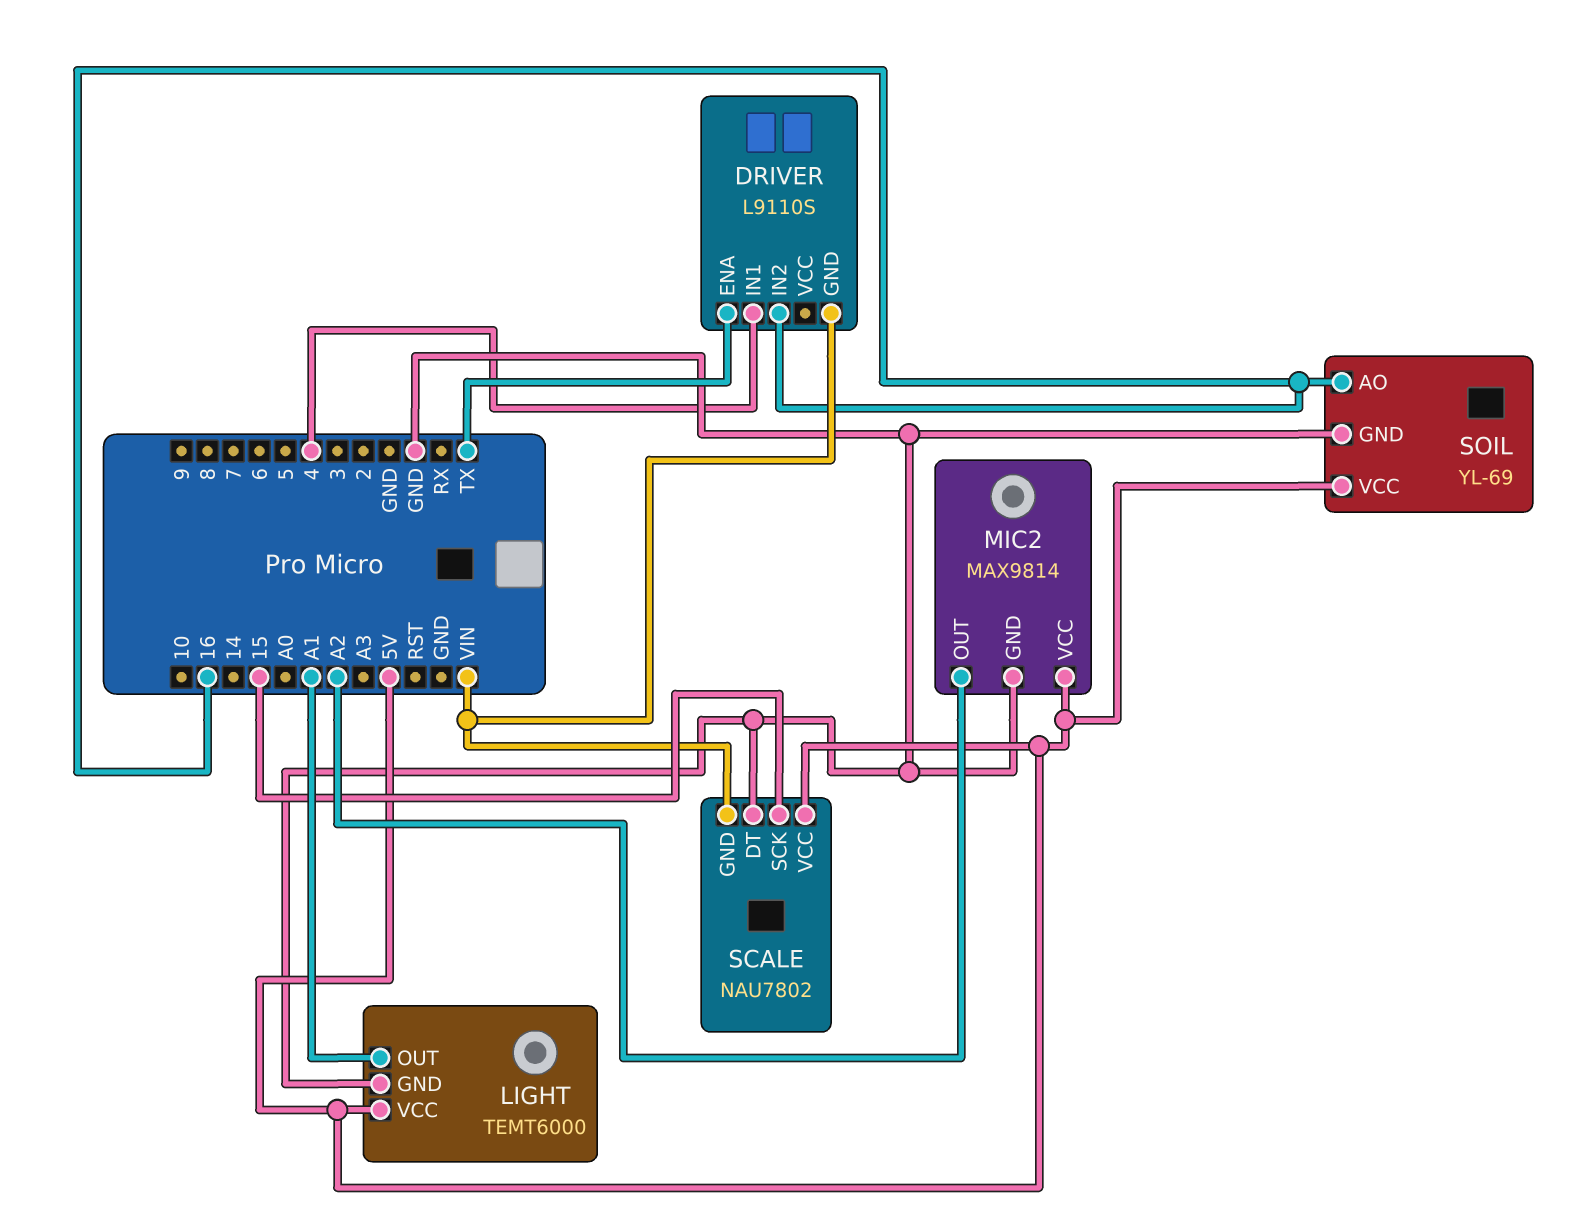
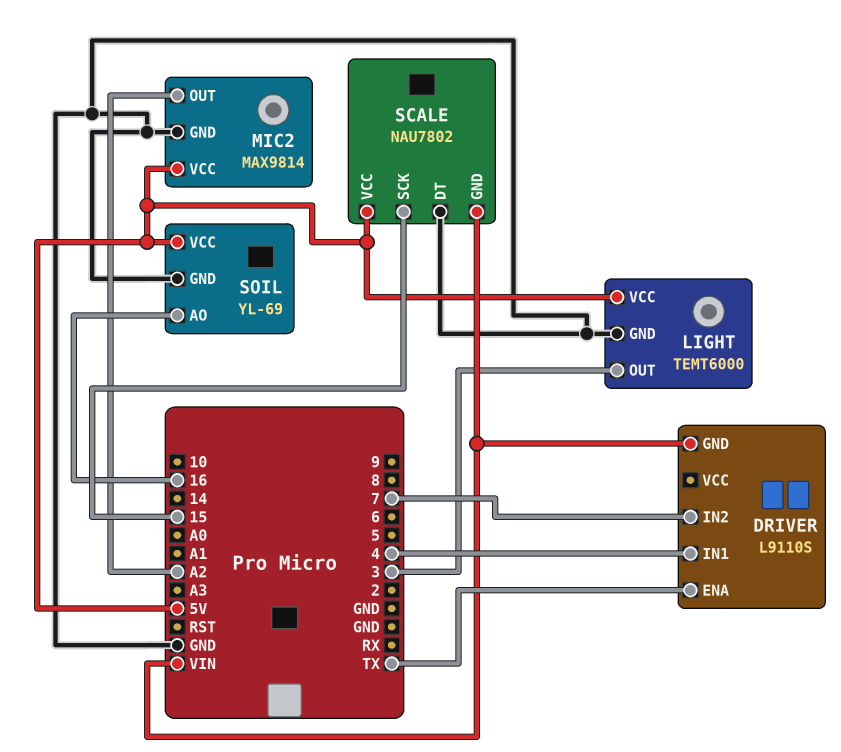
DRIVER pin IN2: 16 -> 7
LIGHT pin OUT: A1 -> 3

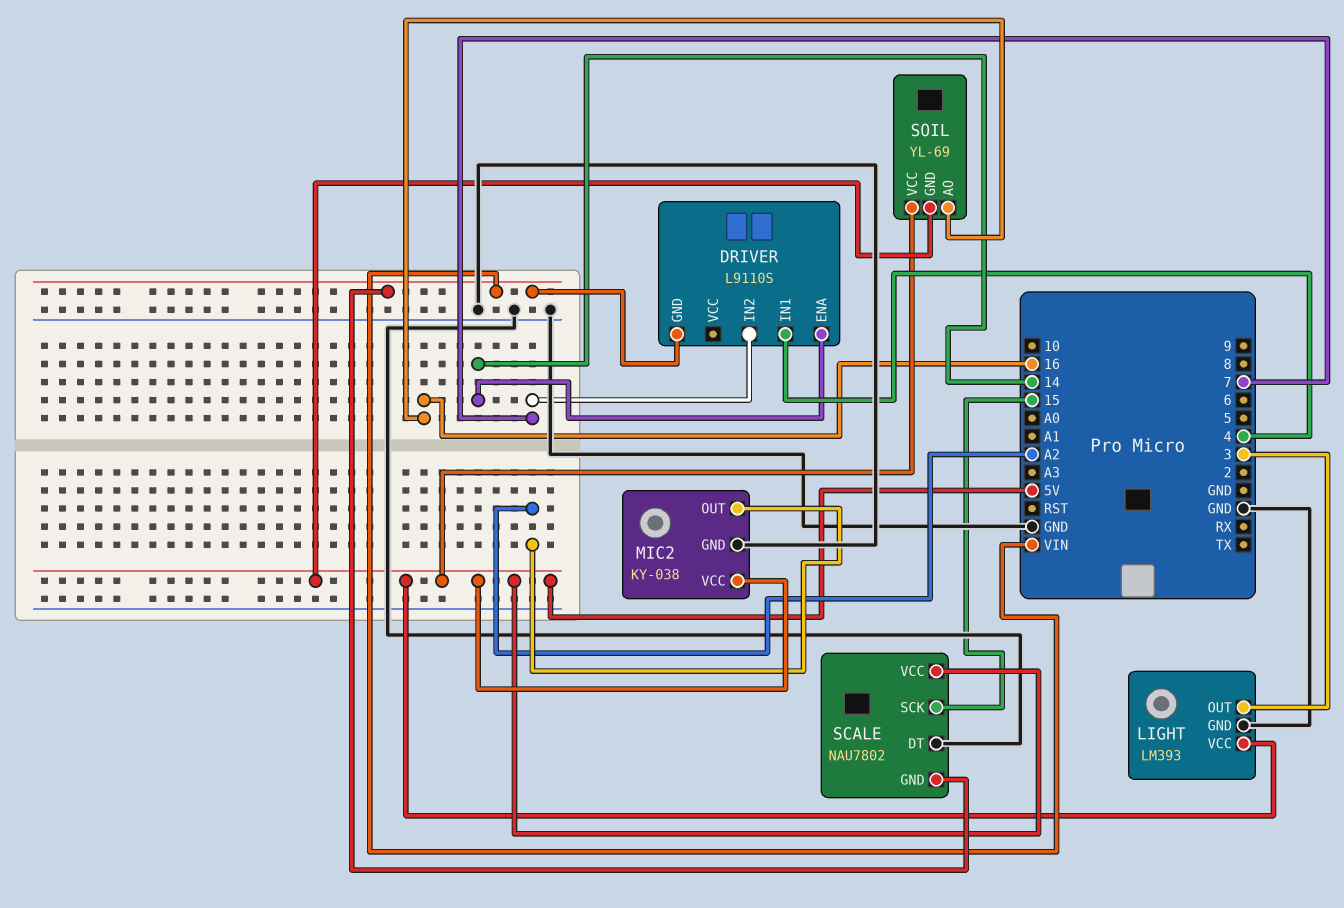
DRIVER pin ENA: TX -> 14
LIGHT: TEMT6000 -> LM393
MIC2: MAX9814 -> KY-038
SOIL pin GND: GND -> 5V

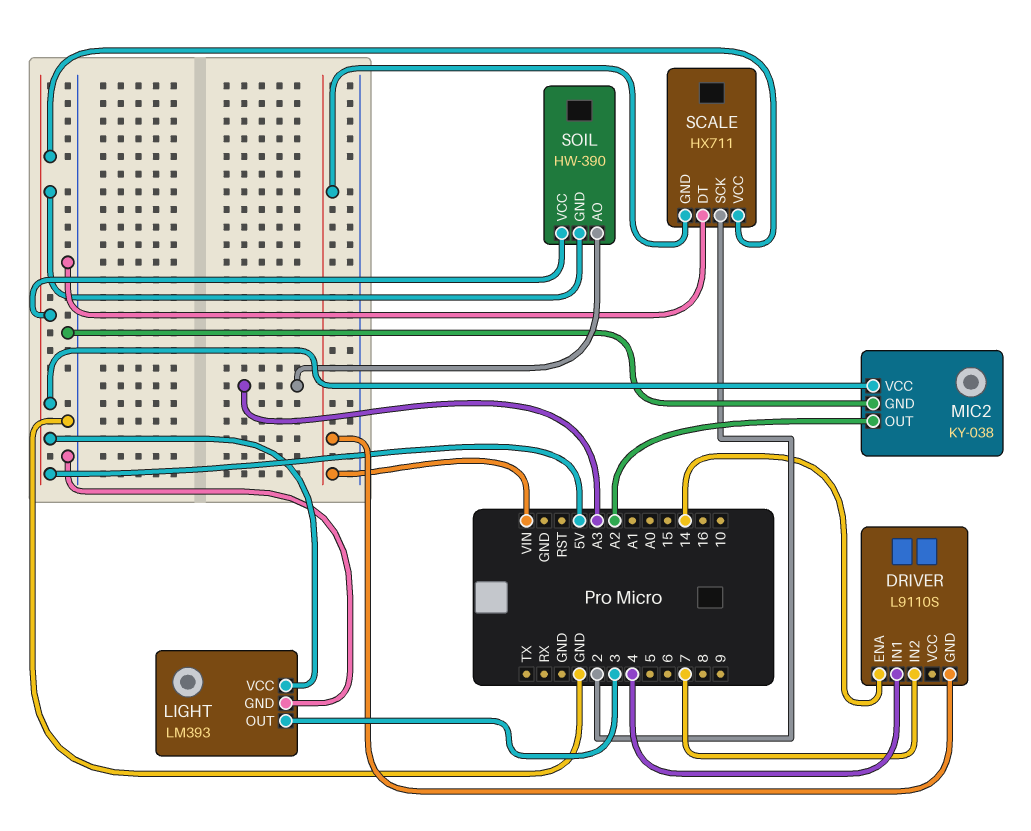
SCALE: NAU7802 -> HX711
SCALE pin SCK: 15 -> 2
SOIL: YL-69 -> HW-390
SOIL pin AO: 16 -> A3

